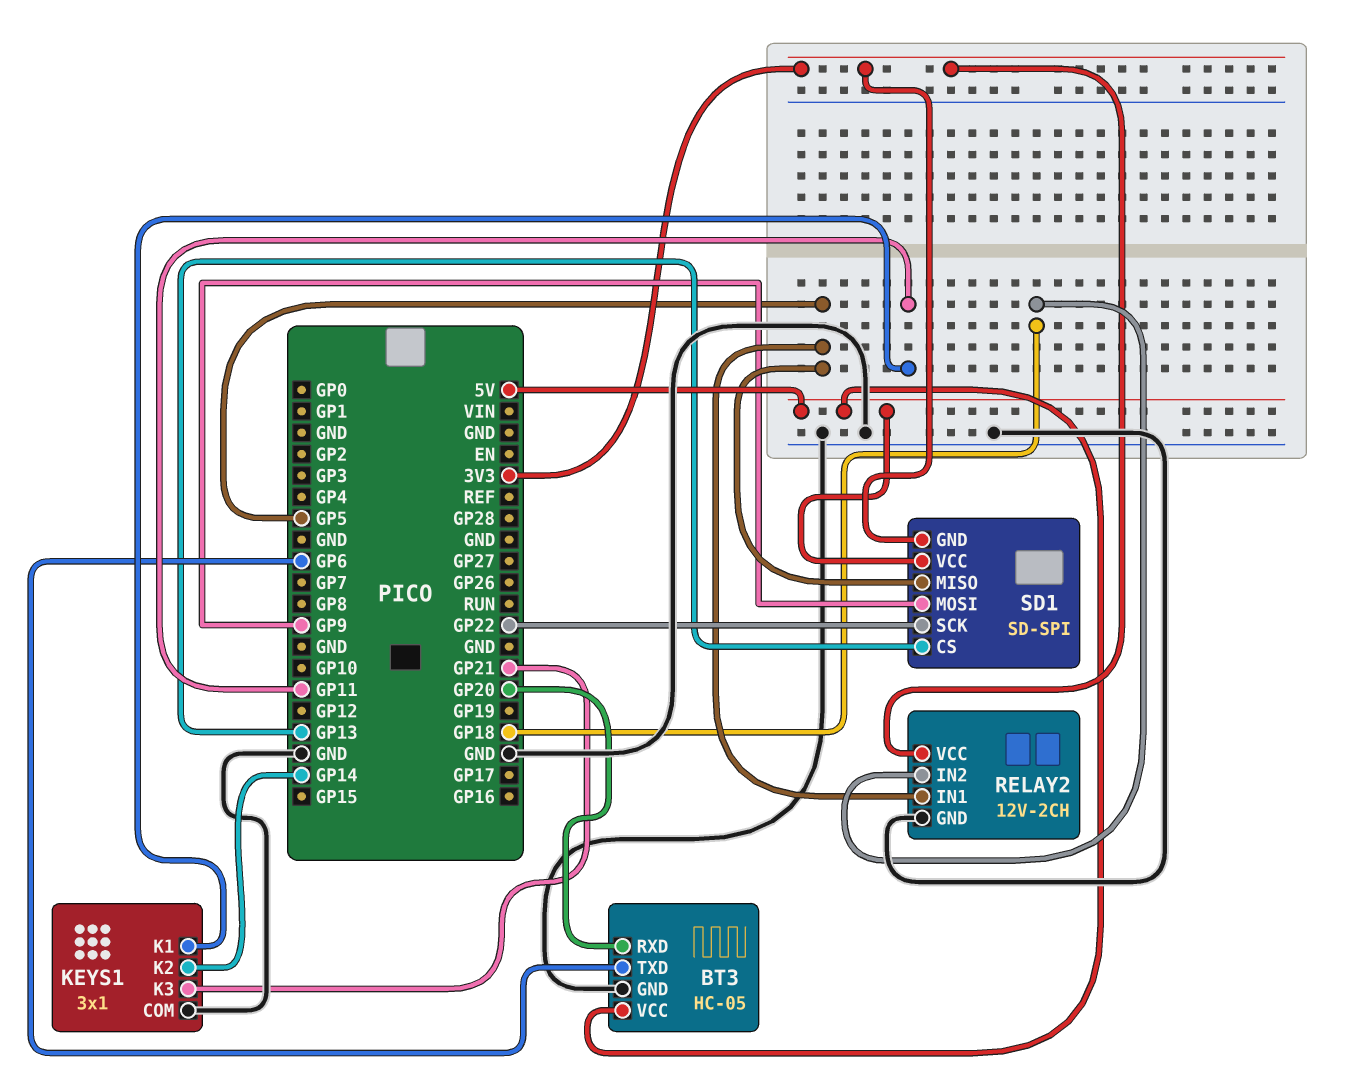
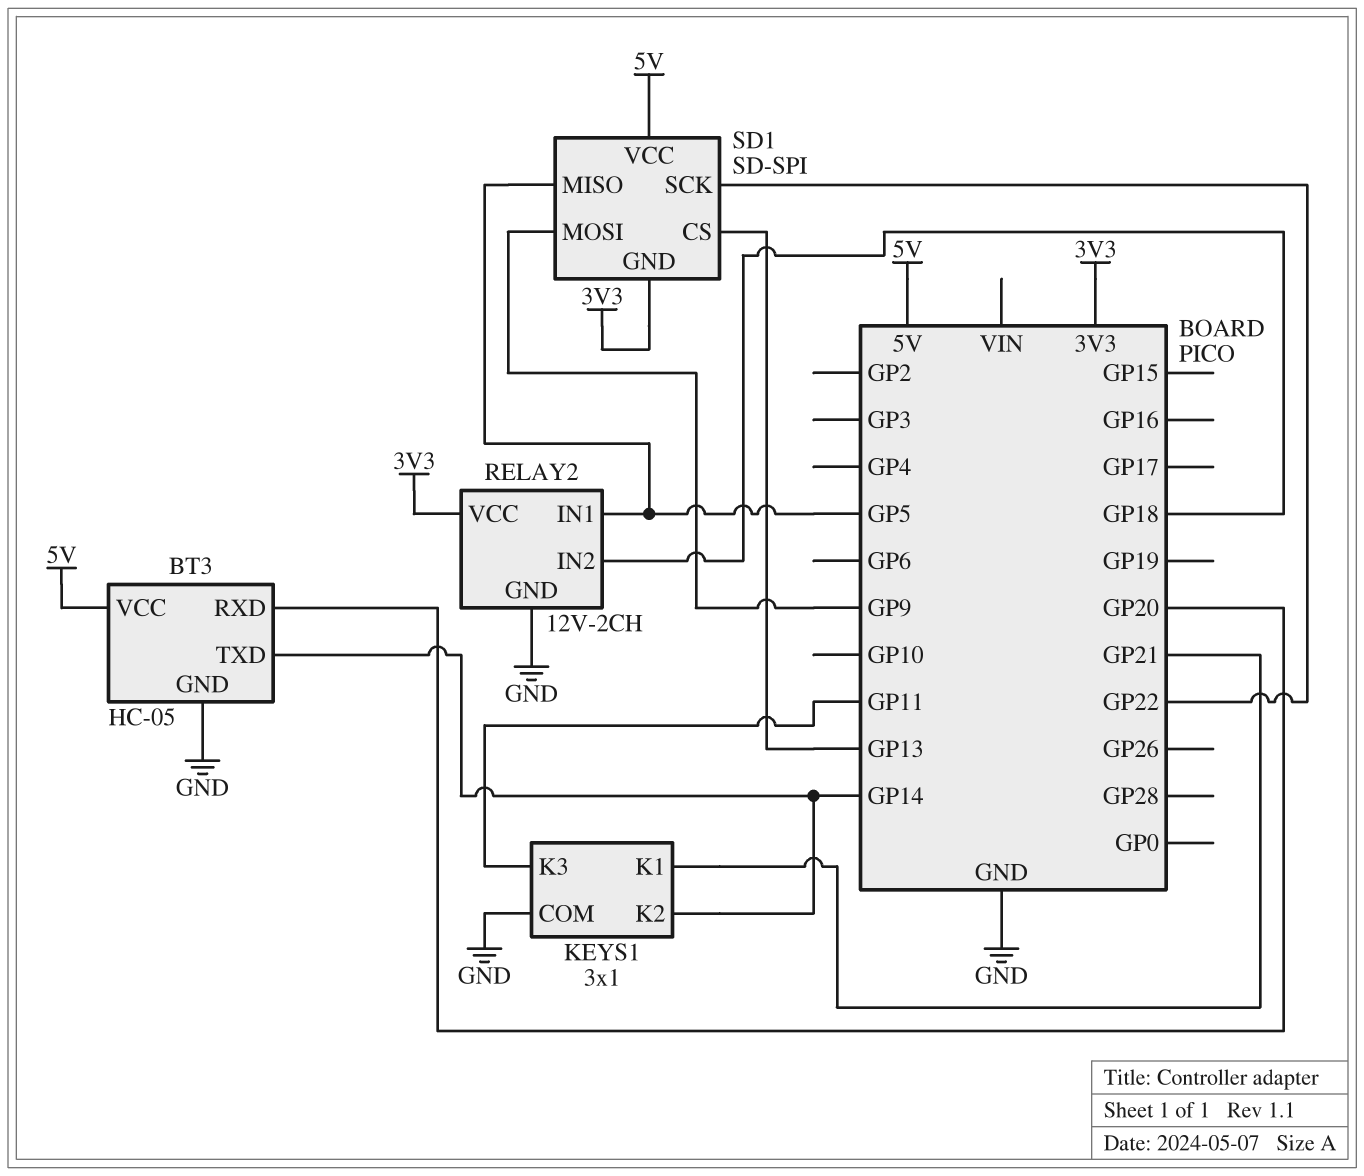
BT3 pin TXD: GP6 -> GP14
KEYS1 pin K1: GP11 -> GP21
KEYS1 pin K3: GP21 -> GP11

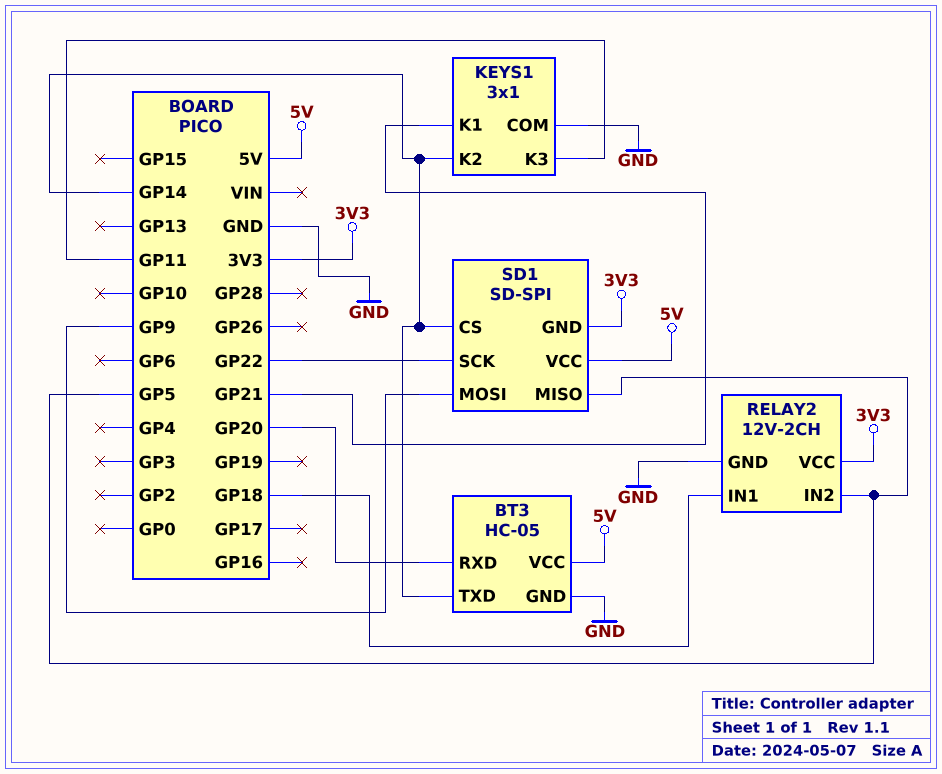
RELAY2 pin IN1: GP5 -> GP18
RELAY2 pin IN2: GP18 -> GP5
SD1 pin CS: GP13 -> GP14

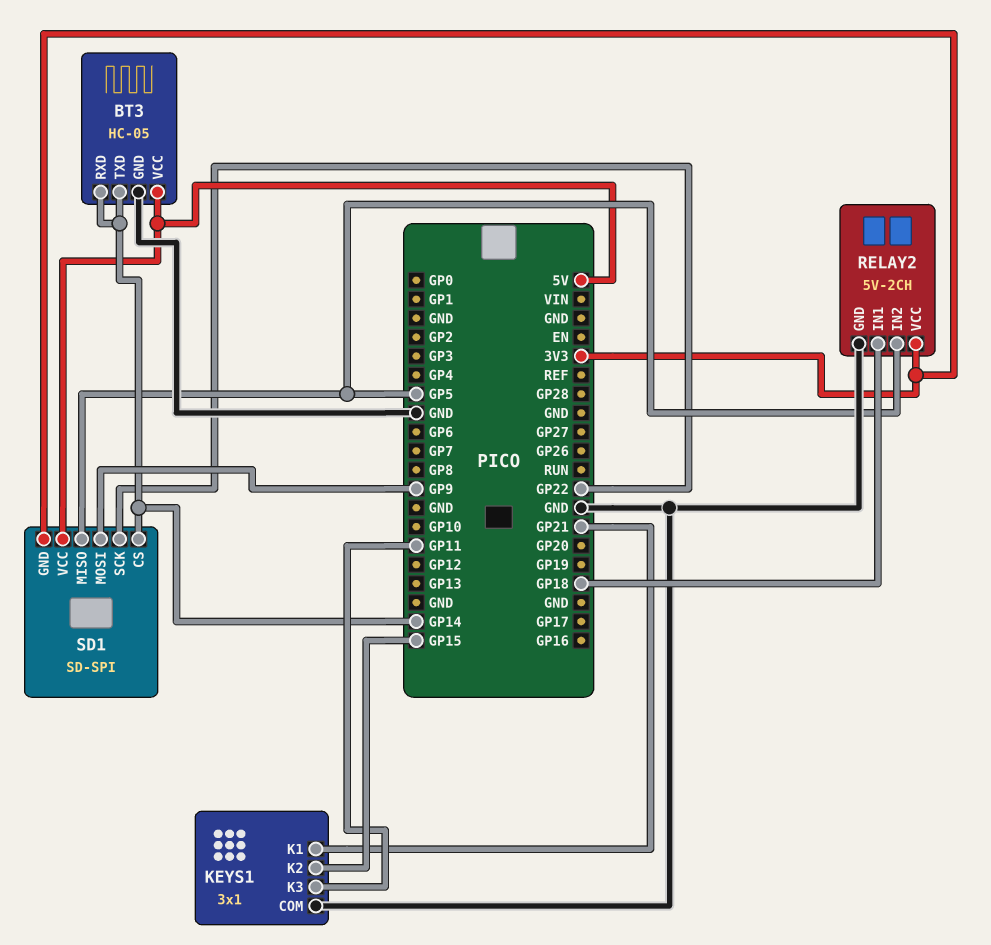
BT3 pin RXD: GP20 -> GP14
KEYS1 pin K2: GP14 -> GP15
RELAY2: 12V-2CH -> 5V-2CH

